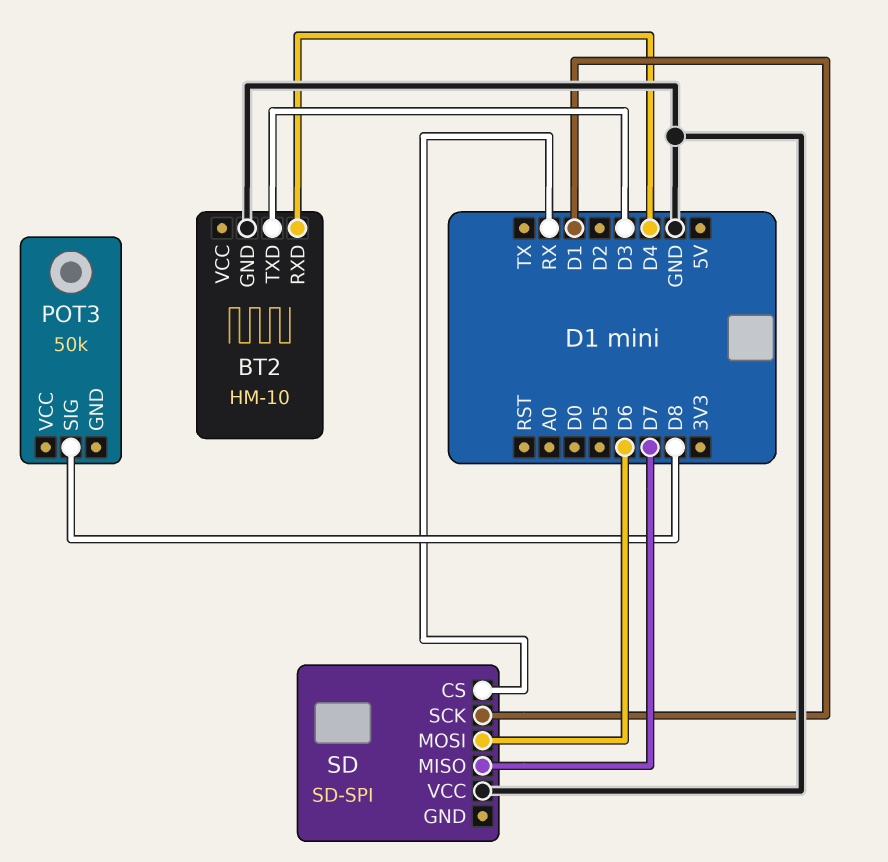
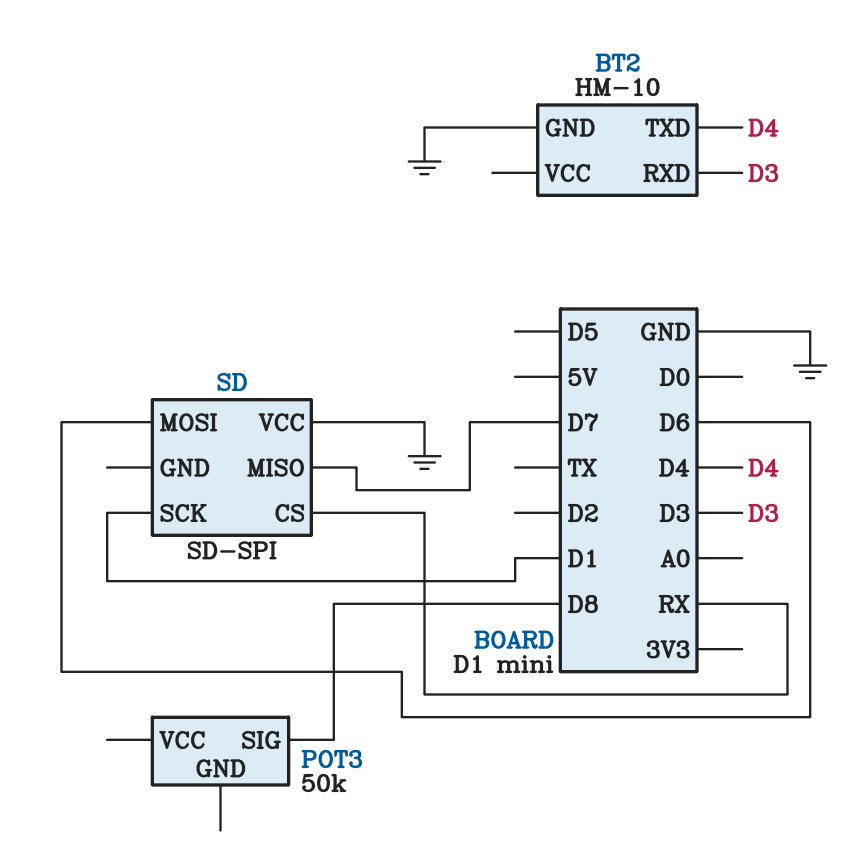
BT2 pin RXD: D4 -> D3
BT2 pin TXD: D3 -> D4

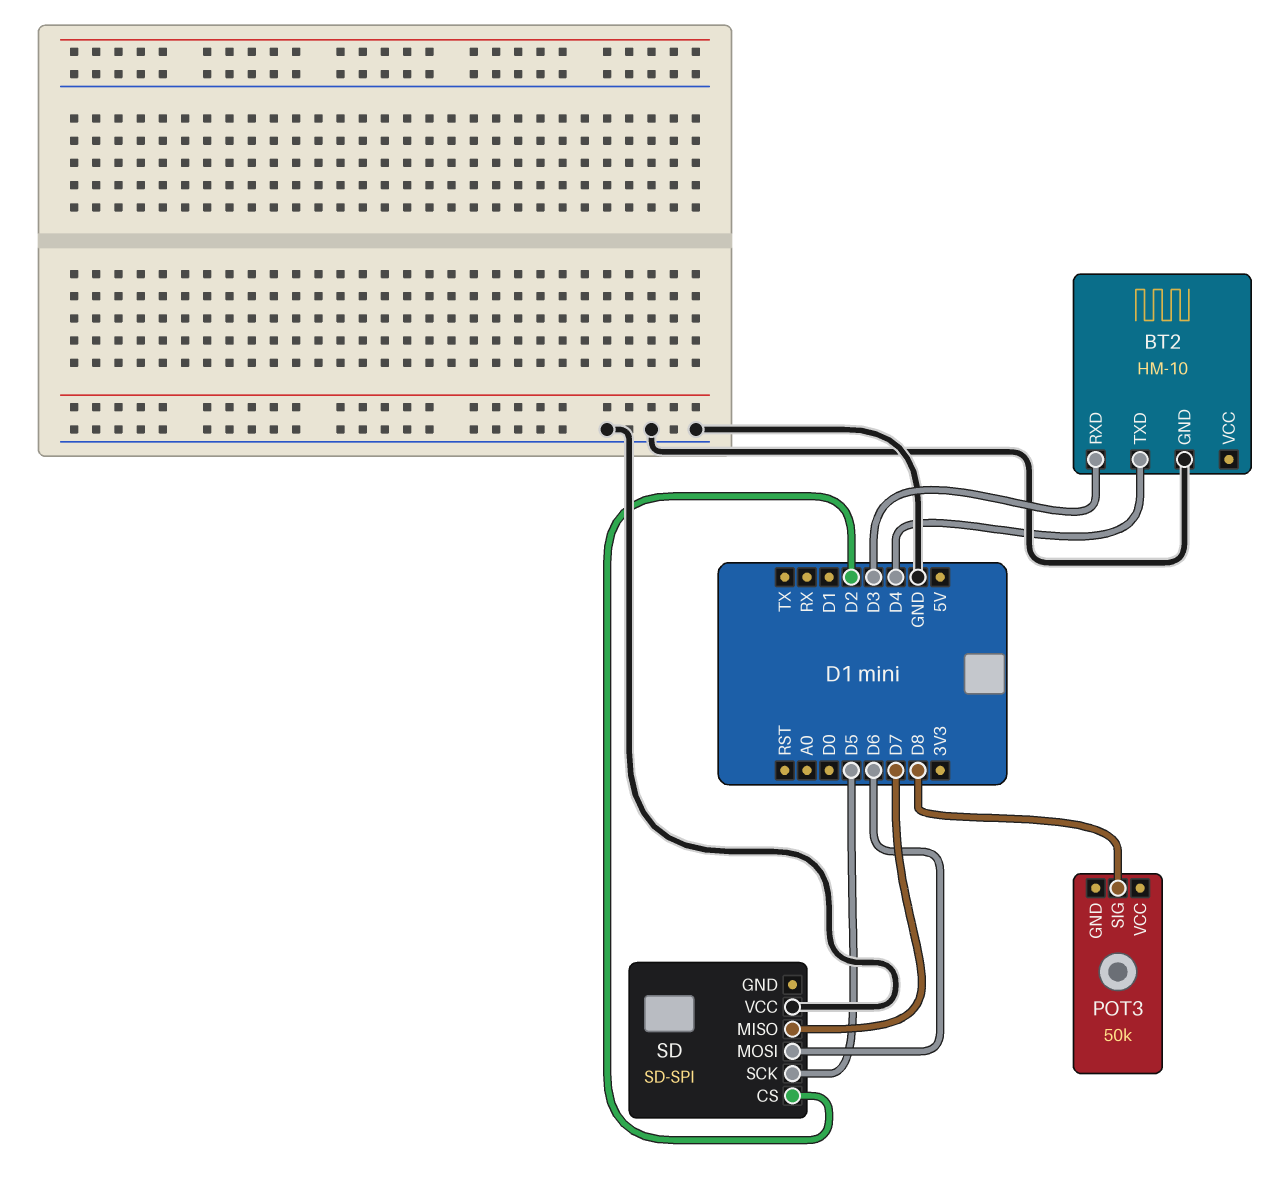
SD pin CS: RX -> D2
SD pin SCK: D1 -> D5

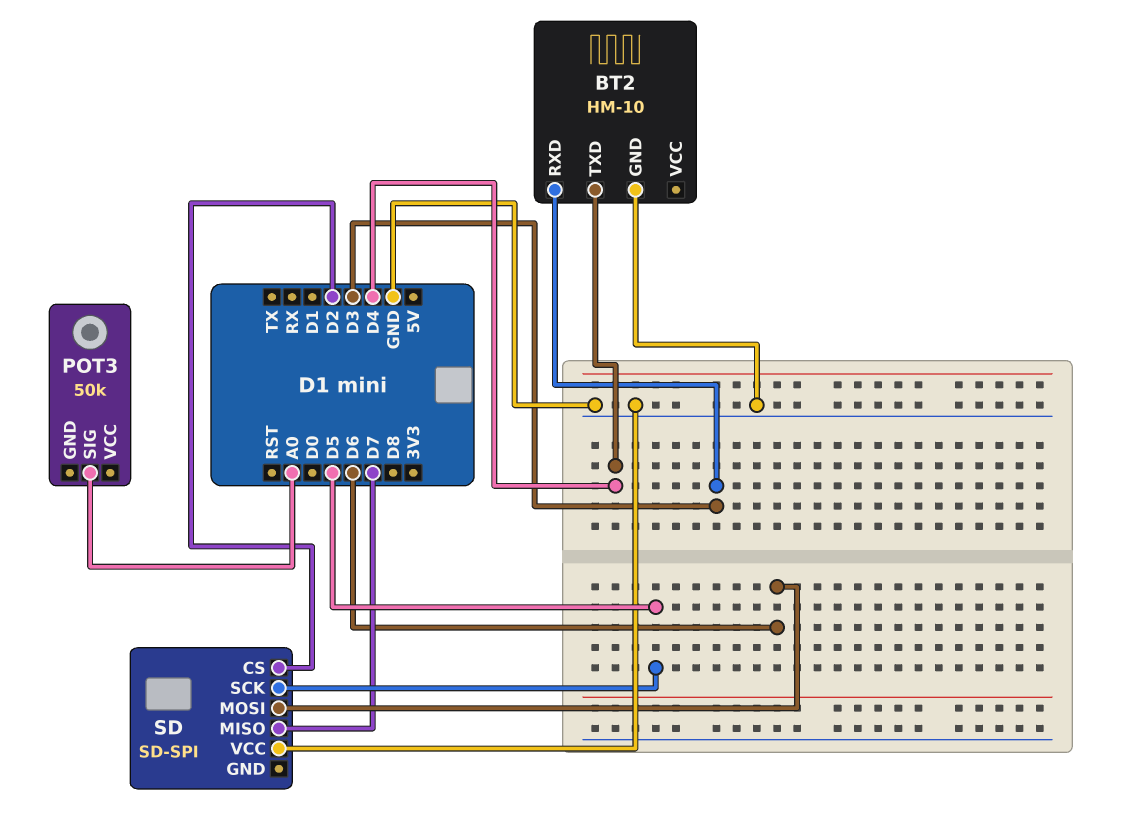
POT3 pin SIG: D8 -> A0

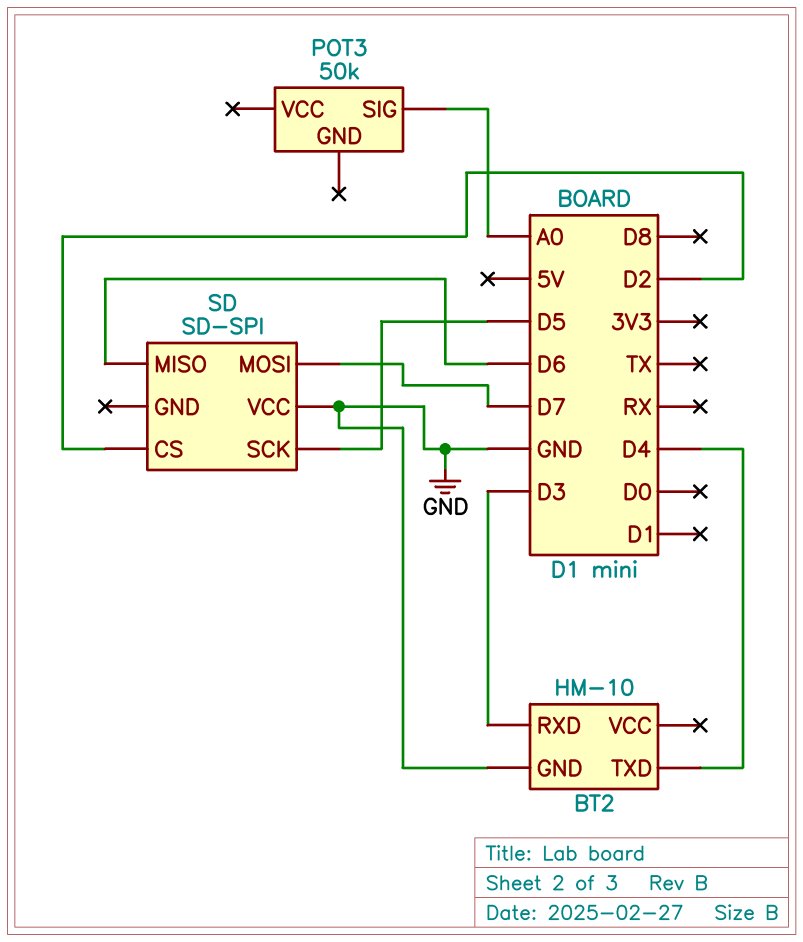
SD pin MISO: D7 -> D6
SD pin MOSI: D6 -> D7

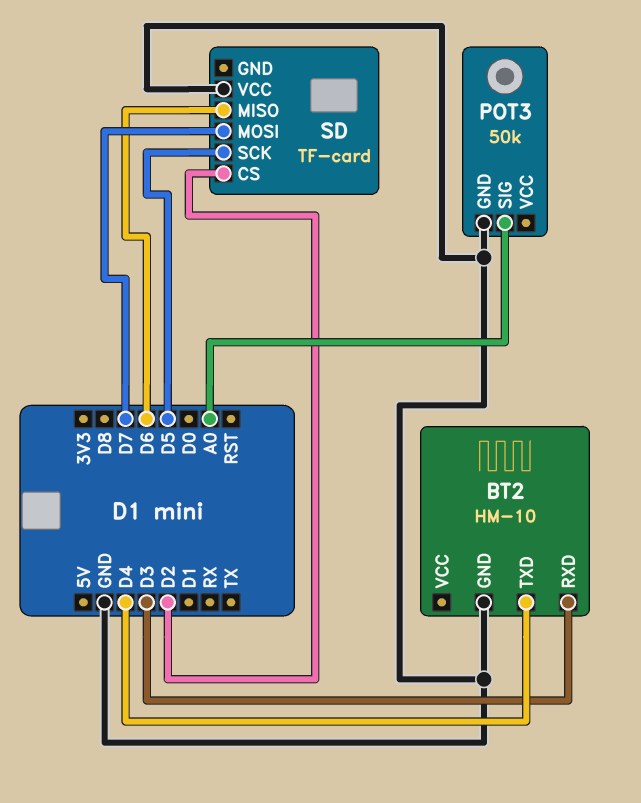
POT3 pin GND: none -> GND
SD: SD-SPI -> TF-card

